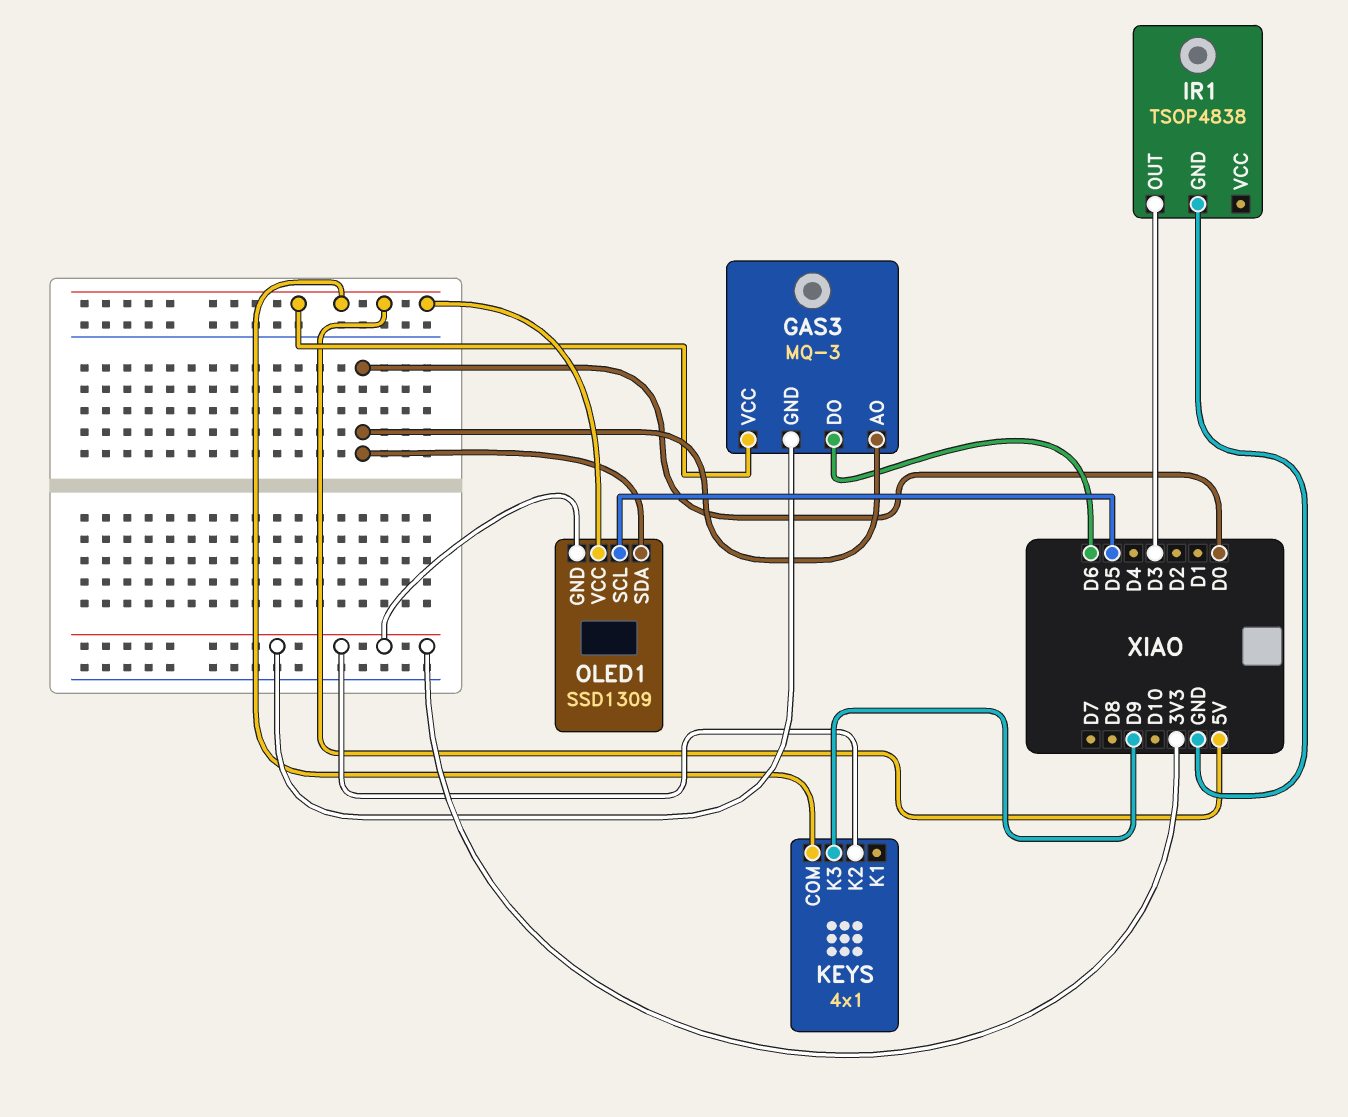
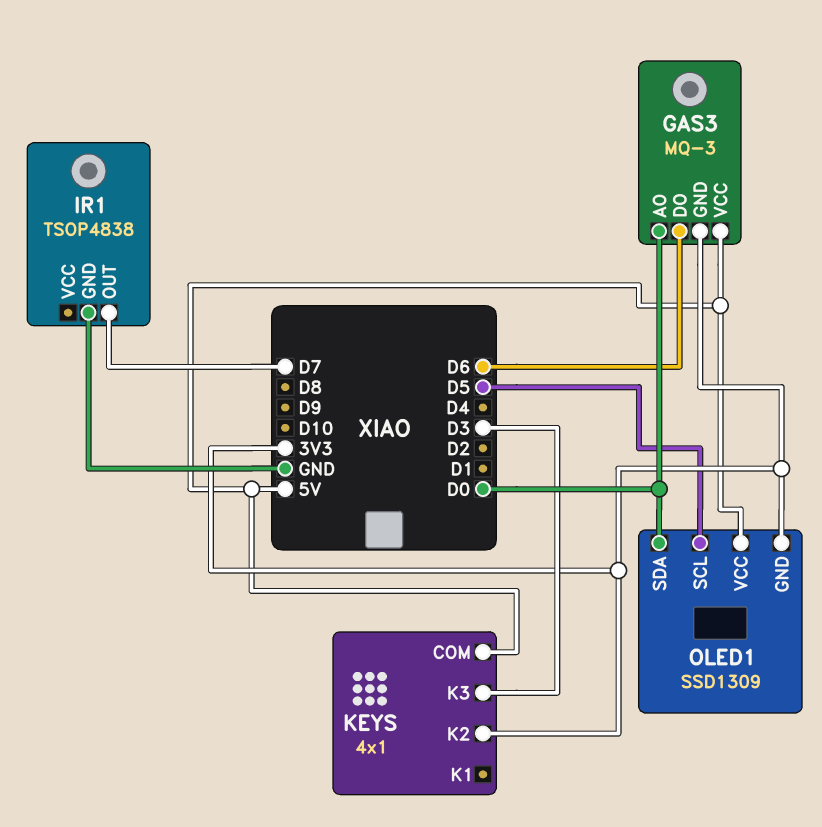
IR1 pin OUT: D3 -> D7
KEYS pin K3: D9 -> D3

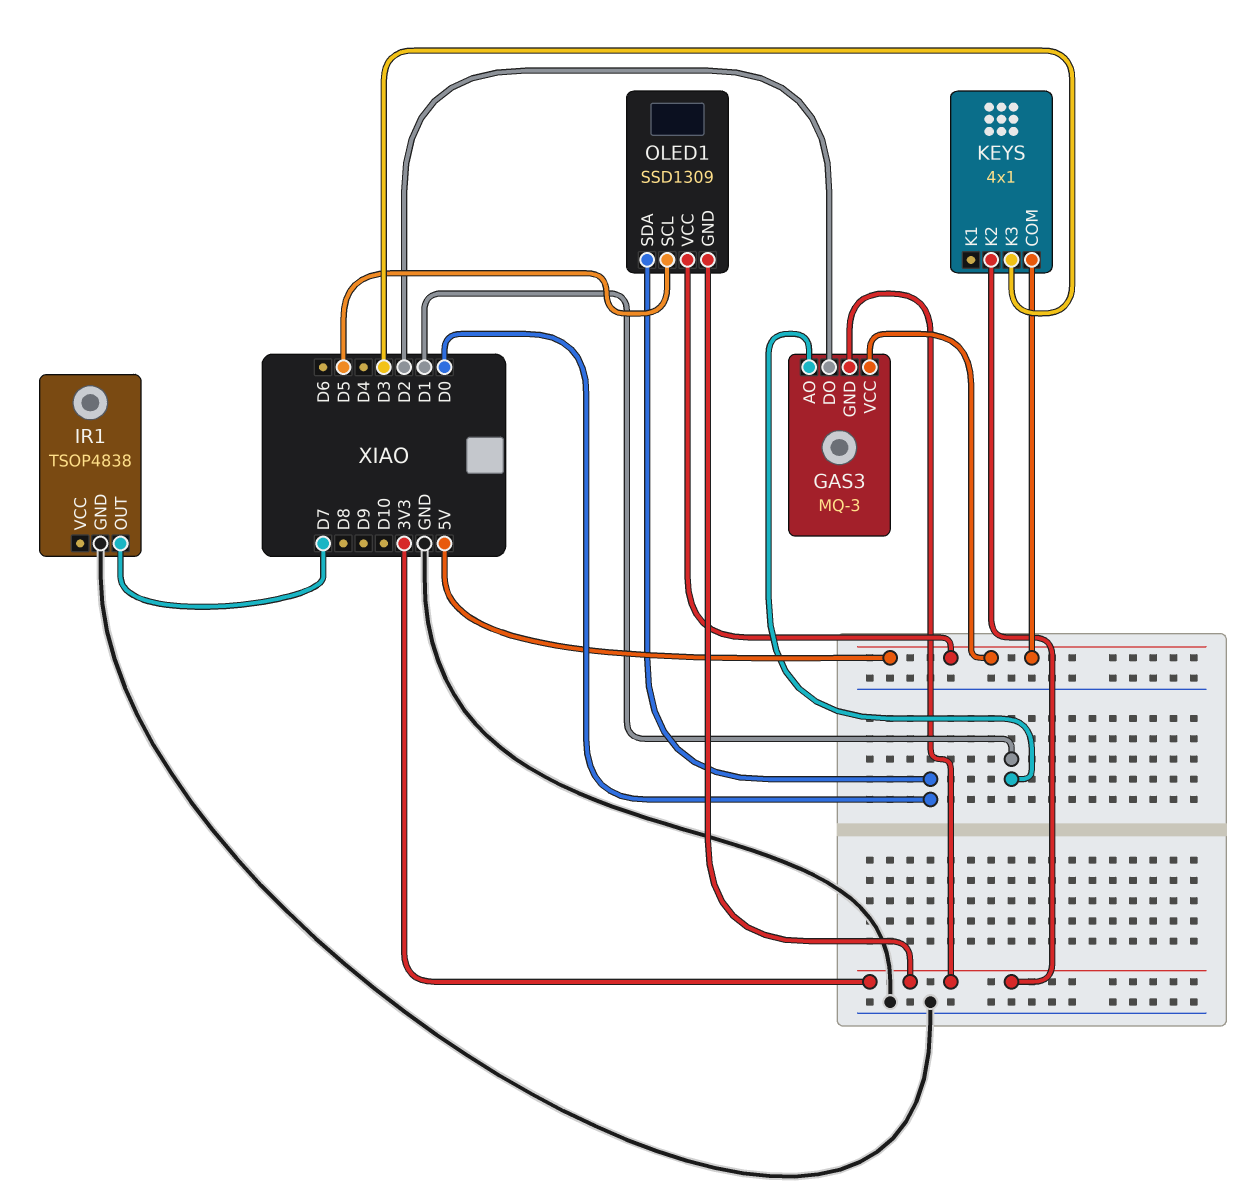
GAS3 pin AO: D0 -> D1
GAS3 pin DO: D6 -> D2

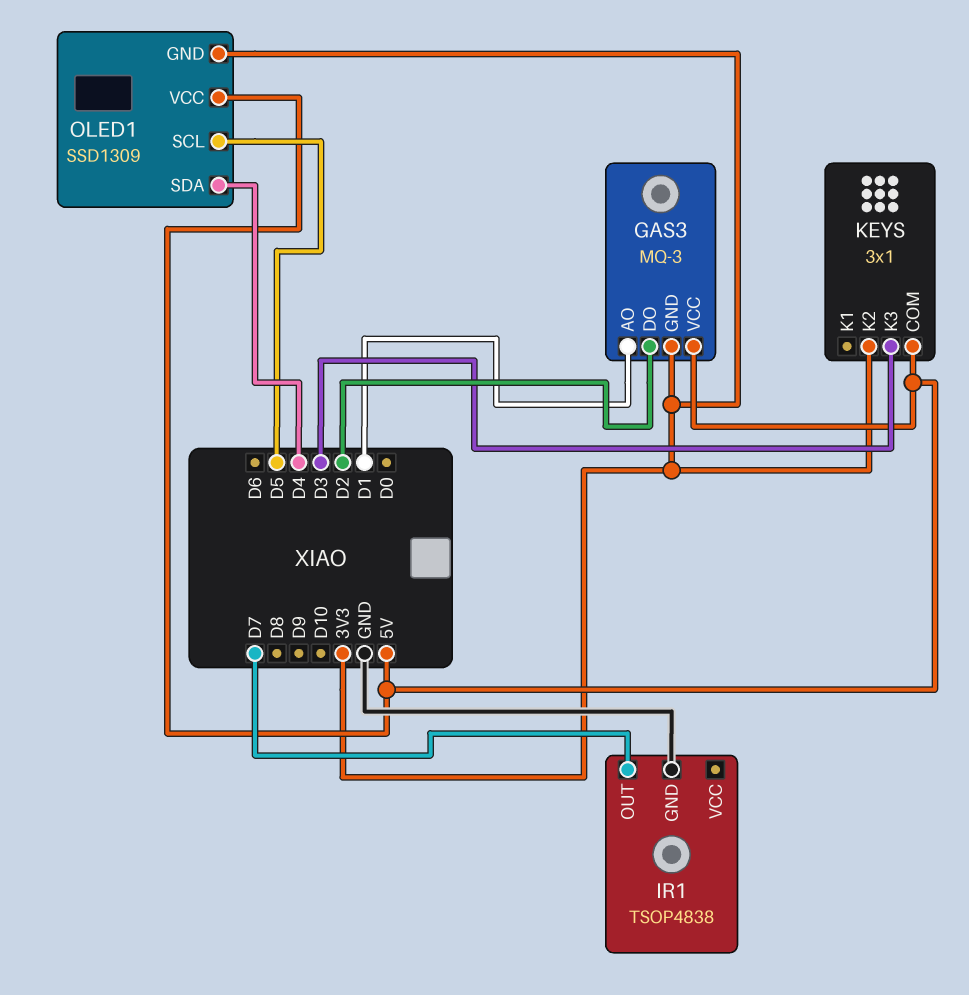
KEYS: 4x1 -> 3x1
OLED1 pin SDA: D0 -> D4

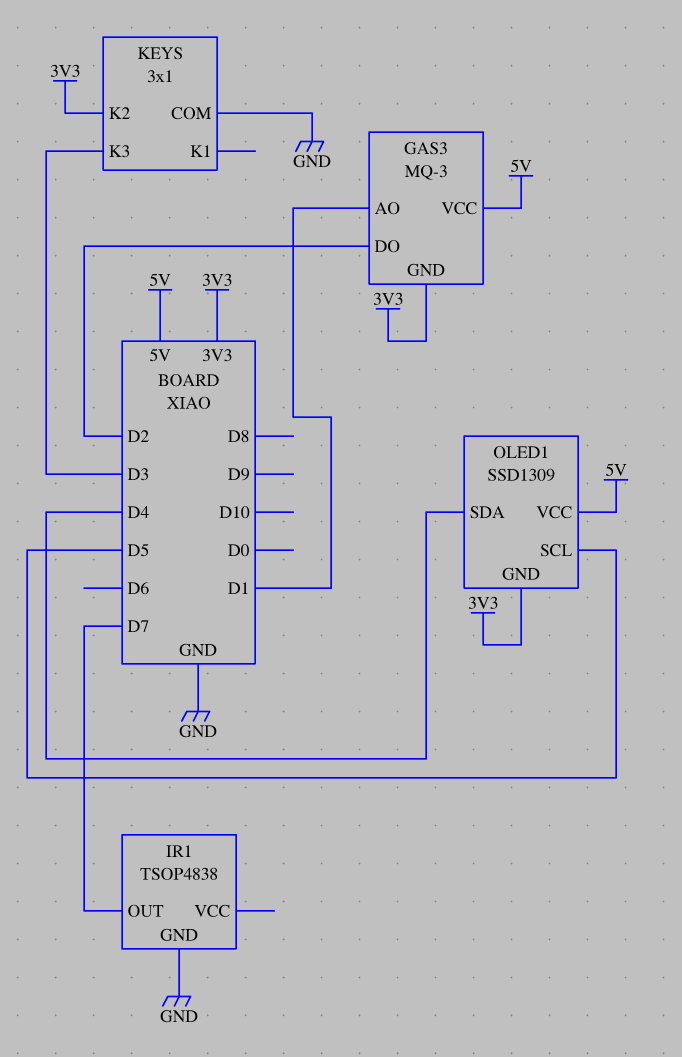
KEYS pin COM: 5V -> GND

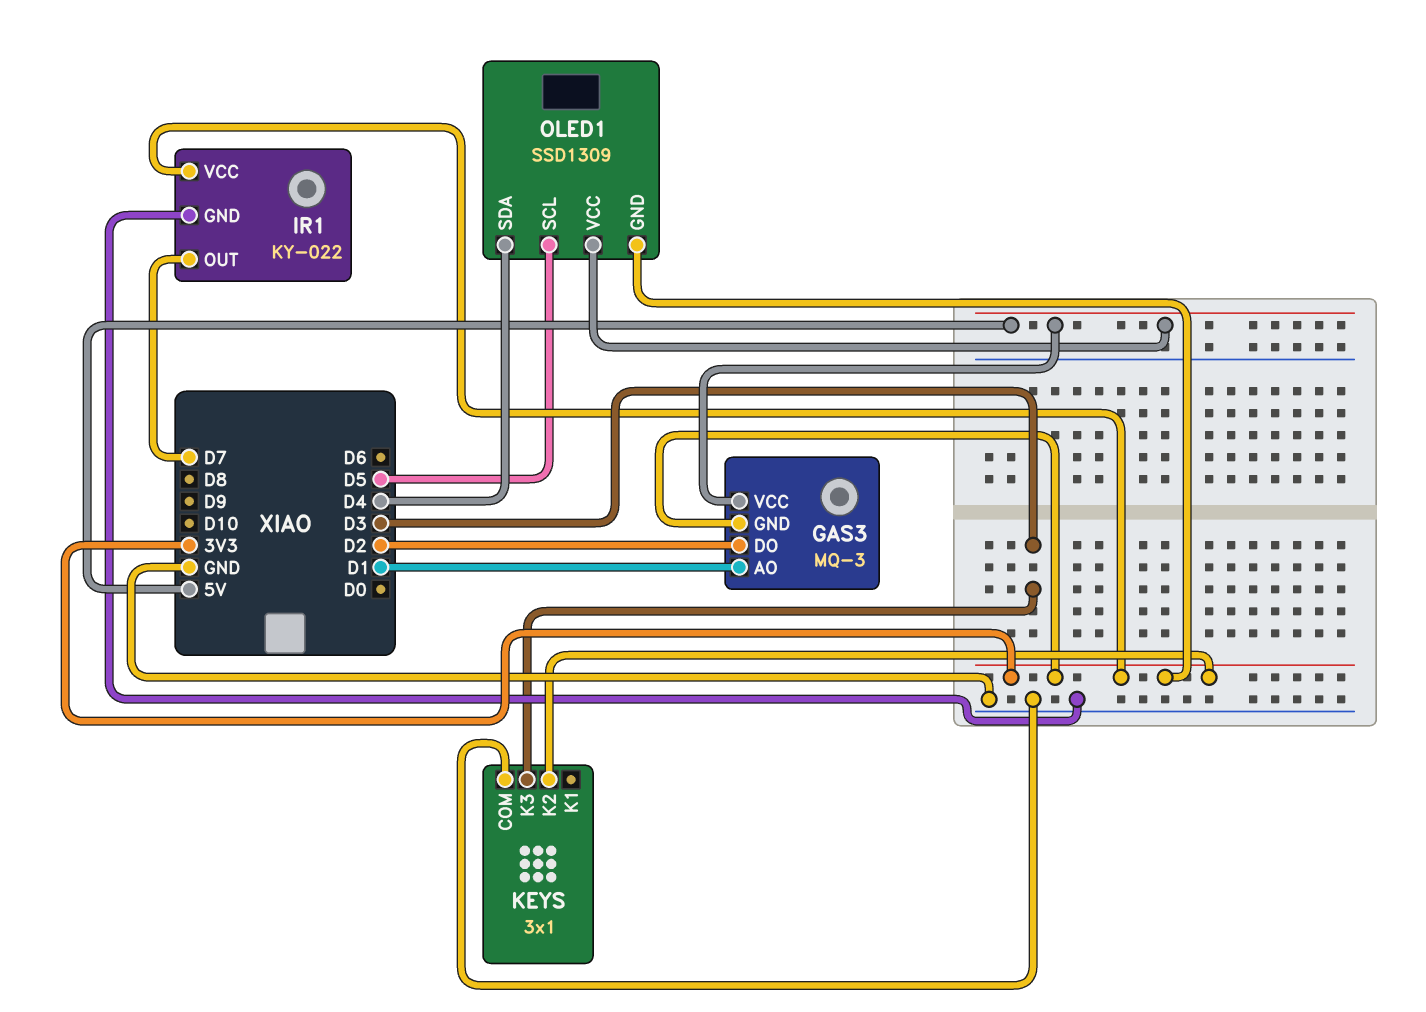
IR1: TSOP4838 -> KY-022
IR1 pin VCC: none -> 3V3

